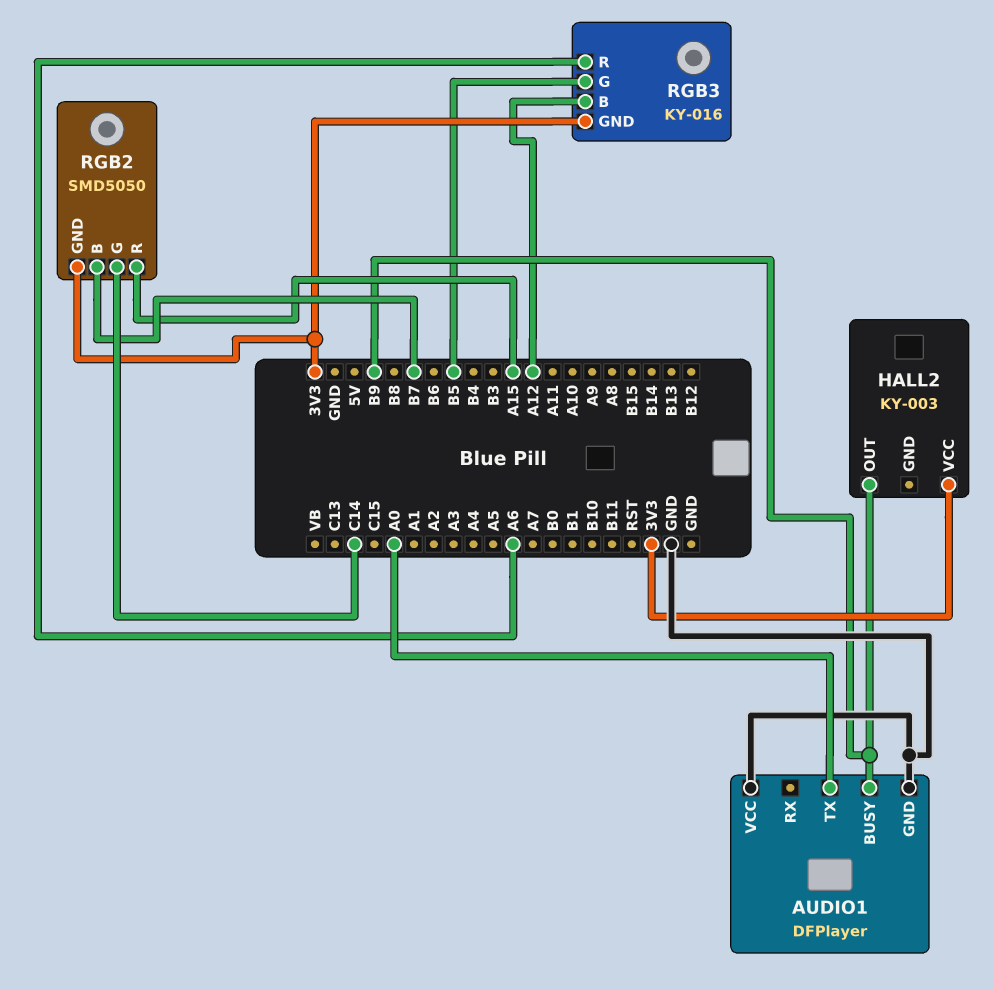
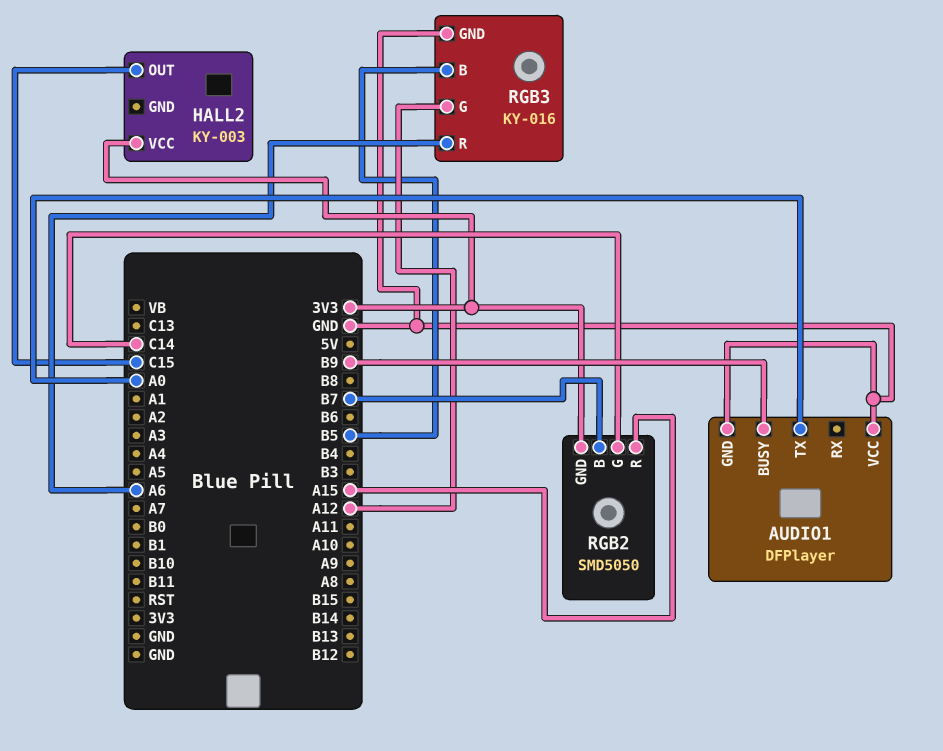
HALL2 pin OUT: B9 -> C15
RGB3 pin B: A12 -> B5
RGB3 pin G: B5 -> A12
RGB3 pin GND: 3V3 -> GND

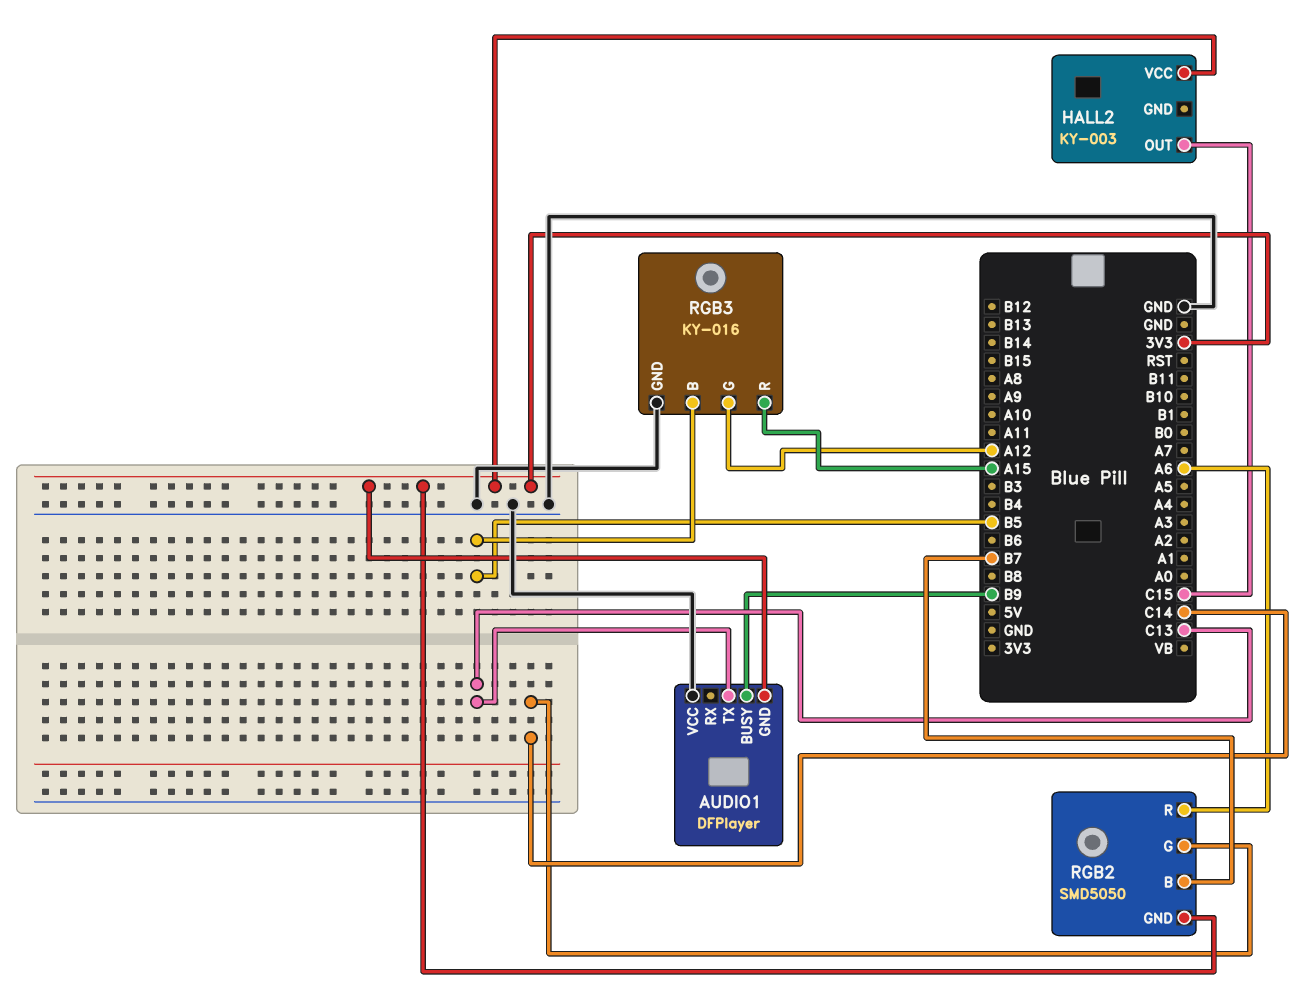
AUDIO1 pin GND: GND -> 3V3
AUDIO1 pin TX: A0 -> C13
RGB2 pin R: A15 -> A6
RGB3 pin R: A6 -> A15

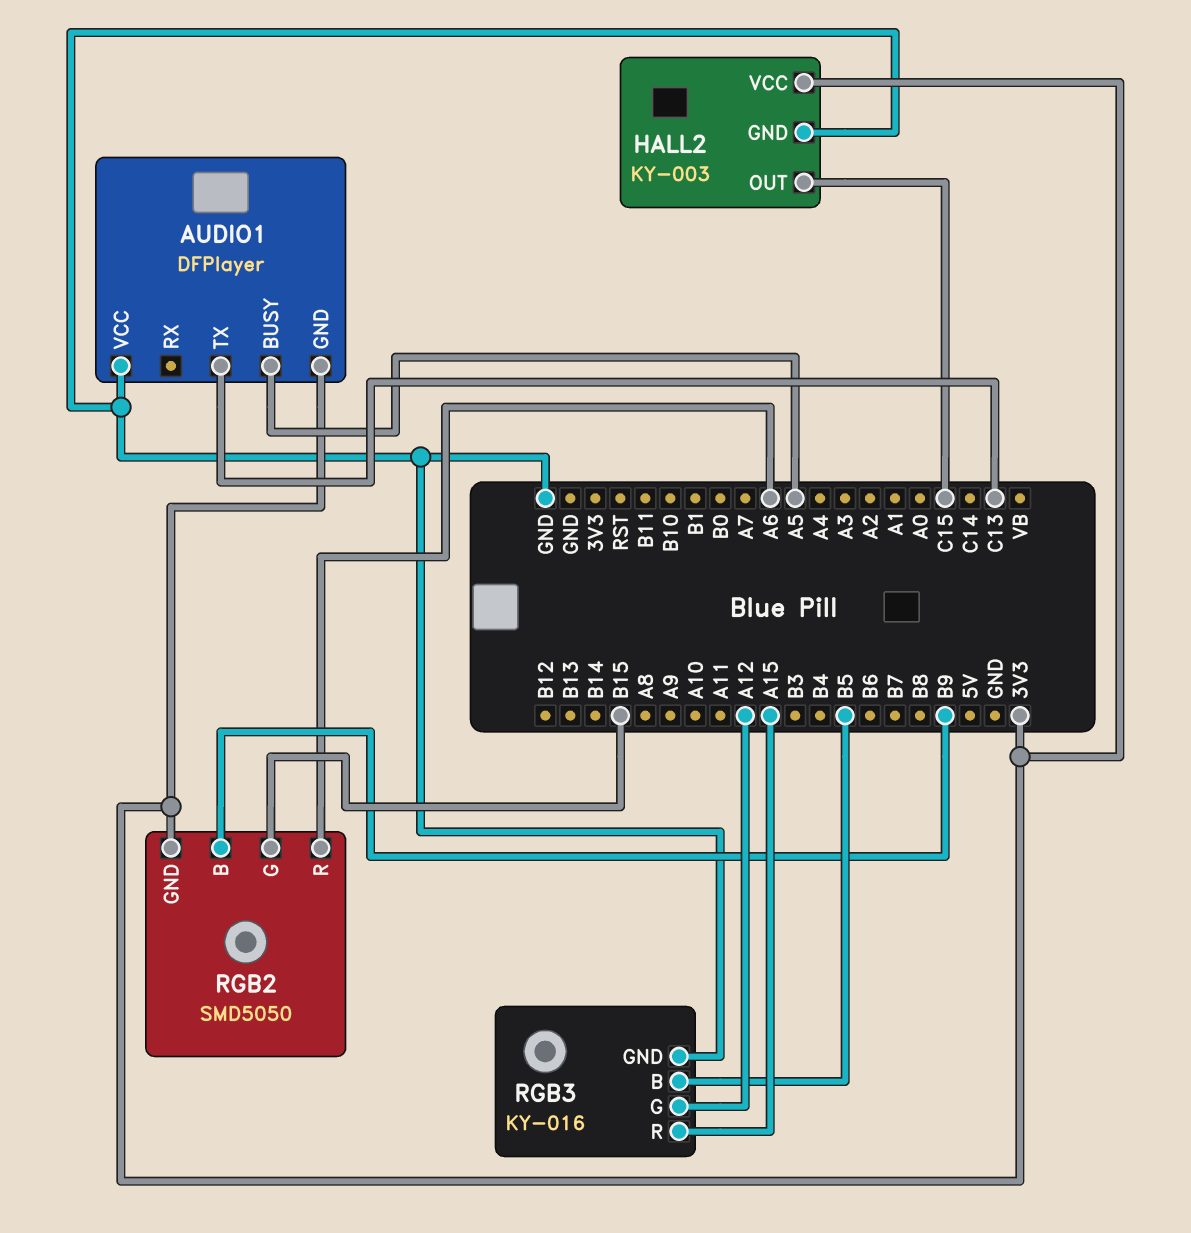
AUDIO1 pin BUSY: B9 -> A5
HALL2 pin GND: none -> GND
RGB2 pin B: B7 -> B9
RGB2 pin G: C14 -> B15

